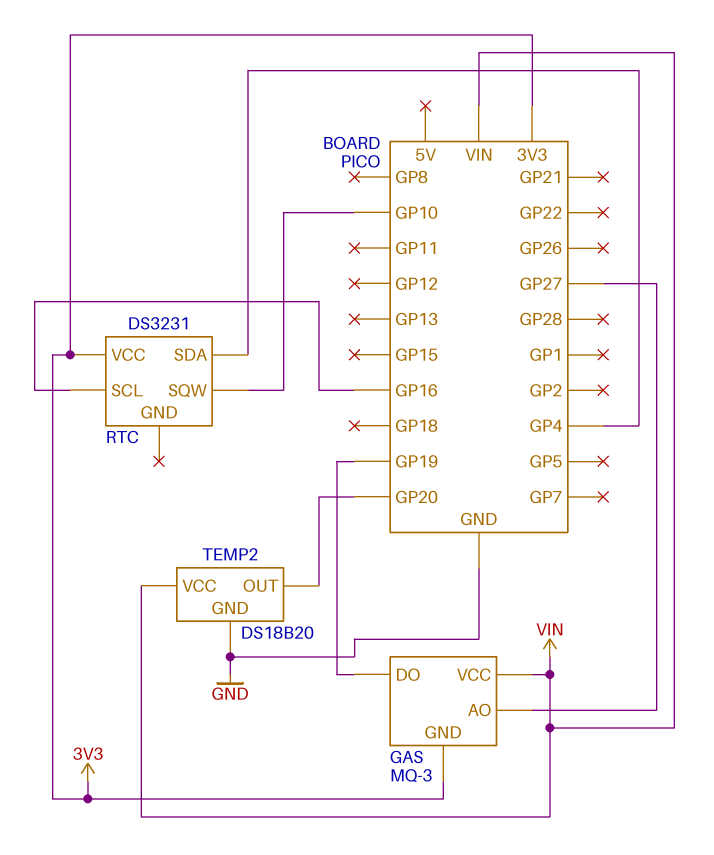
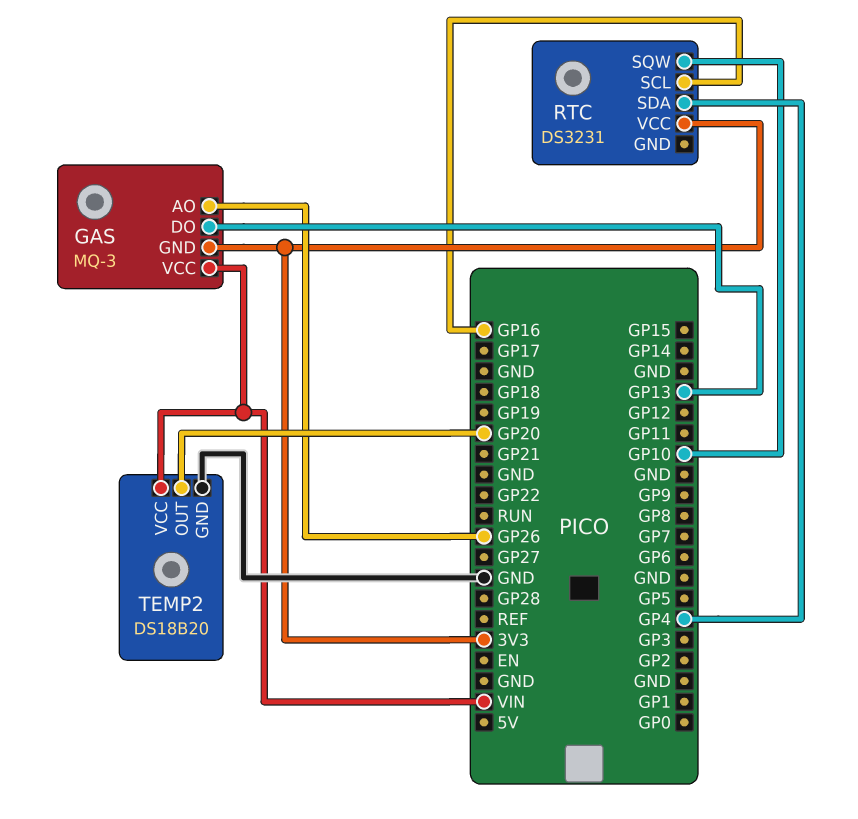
GAS pin AO: GP27 -> GP26
GAS pin DO: GP19 -> GP13

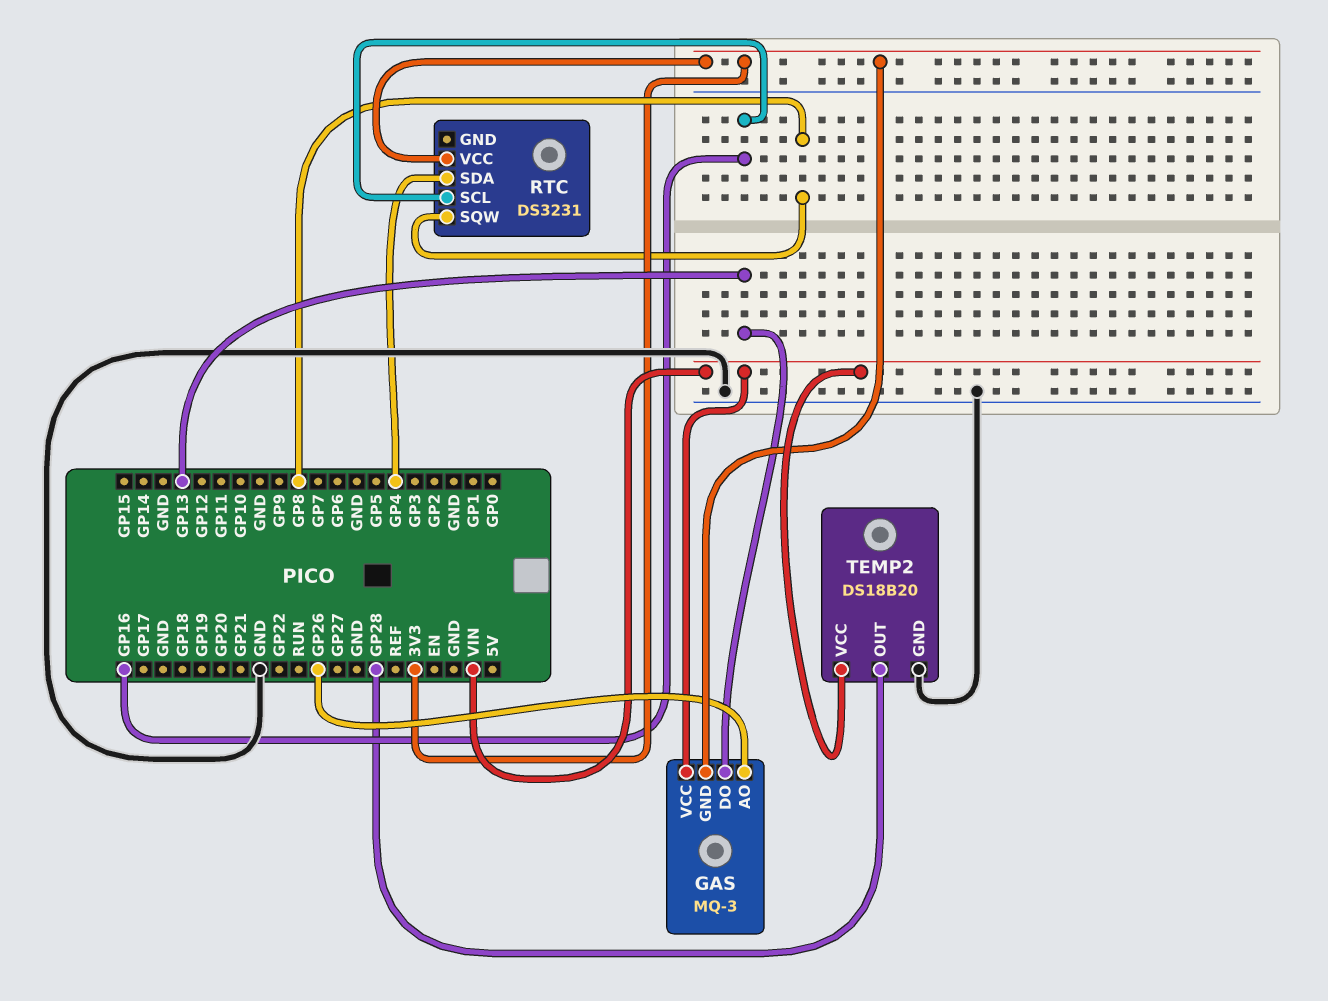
RTC pin SQW: GP10 -> GP8
TEMP2 pin OUT: GP20 -> GP28

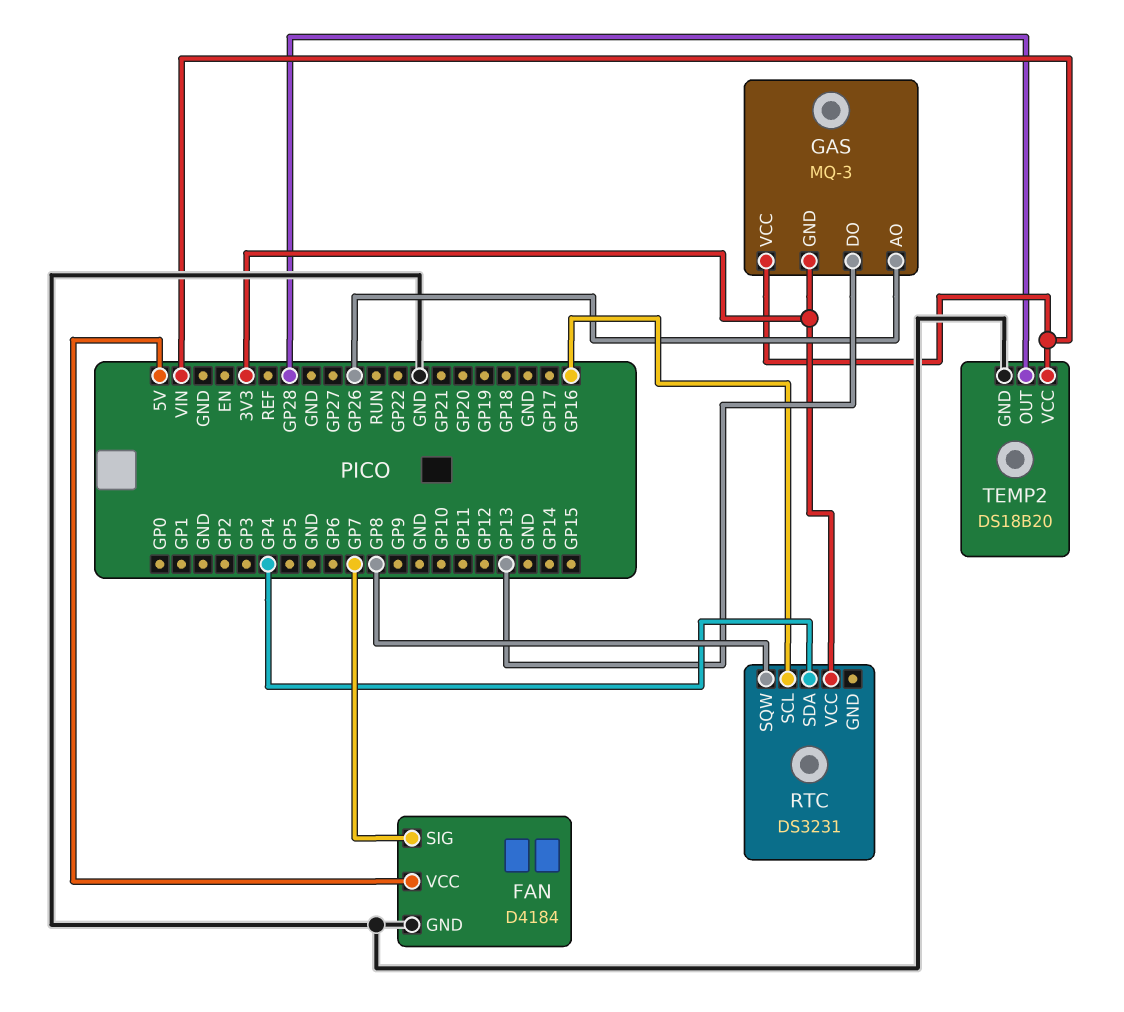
FAN: none -> D4184
FAN pin GND: none -> GND
FAN pin SIG: none -> GP7
FAN pin VCC: none -> 5V

